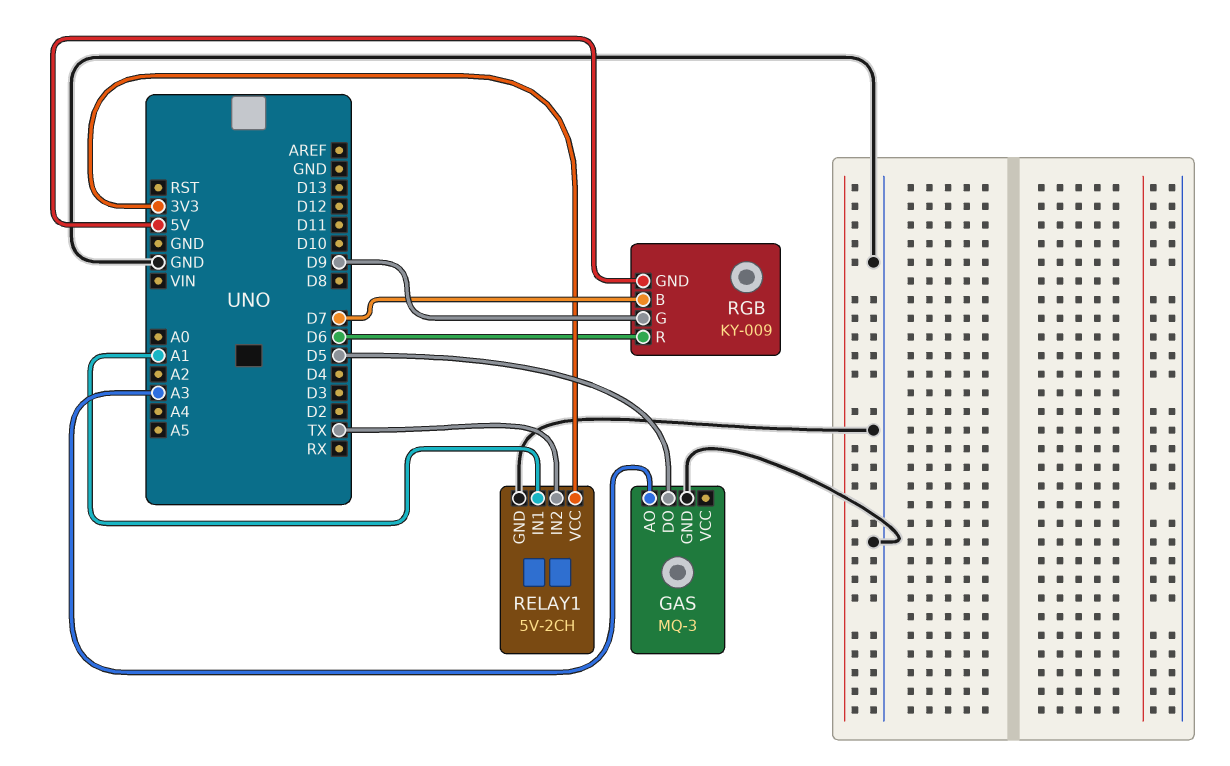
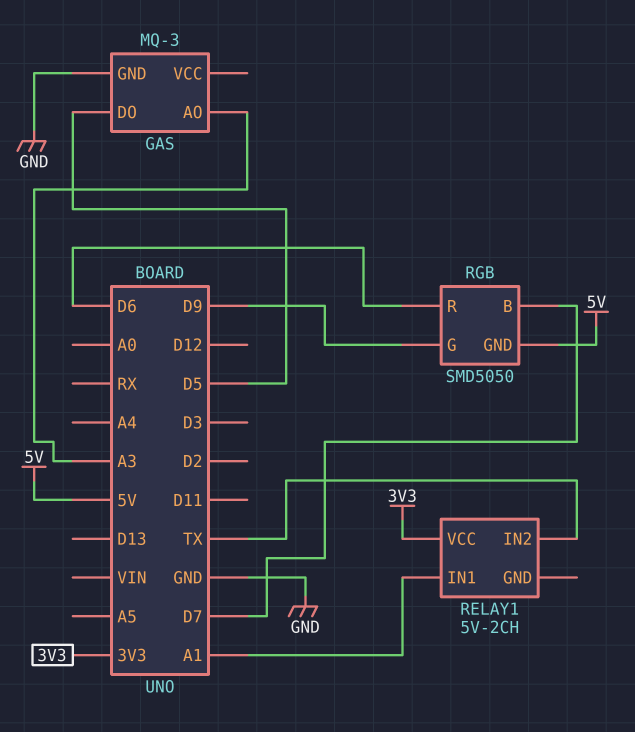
RELAY1 pin GND: GND -> none
RGB: KY-009 -> SMD5050

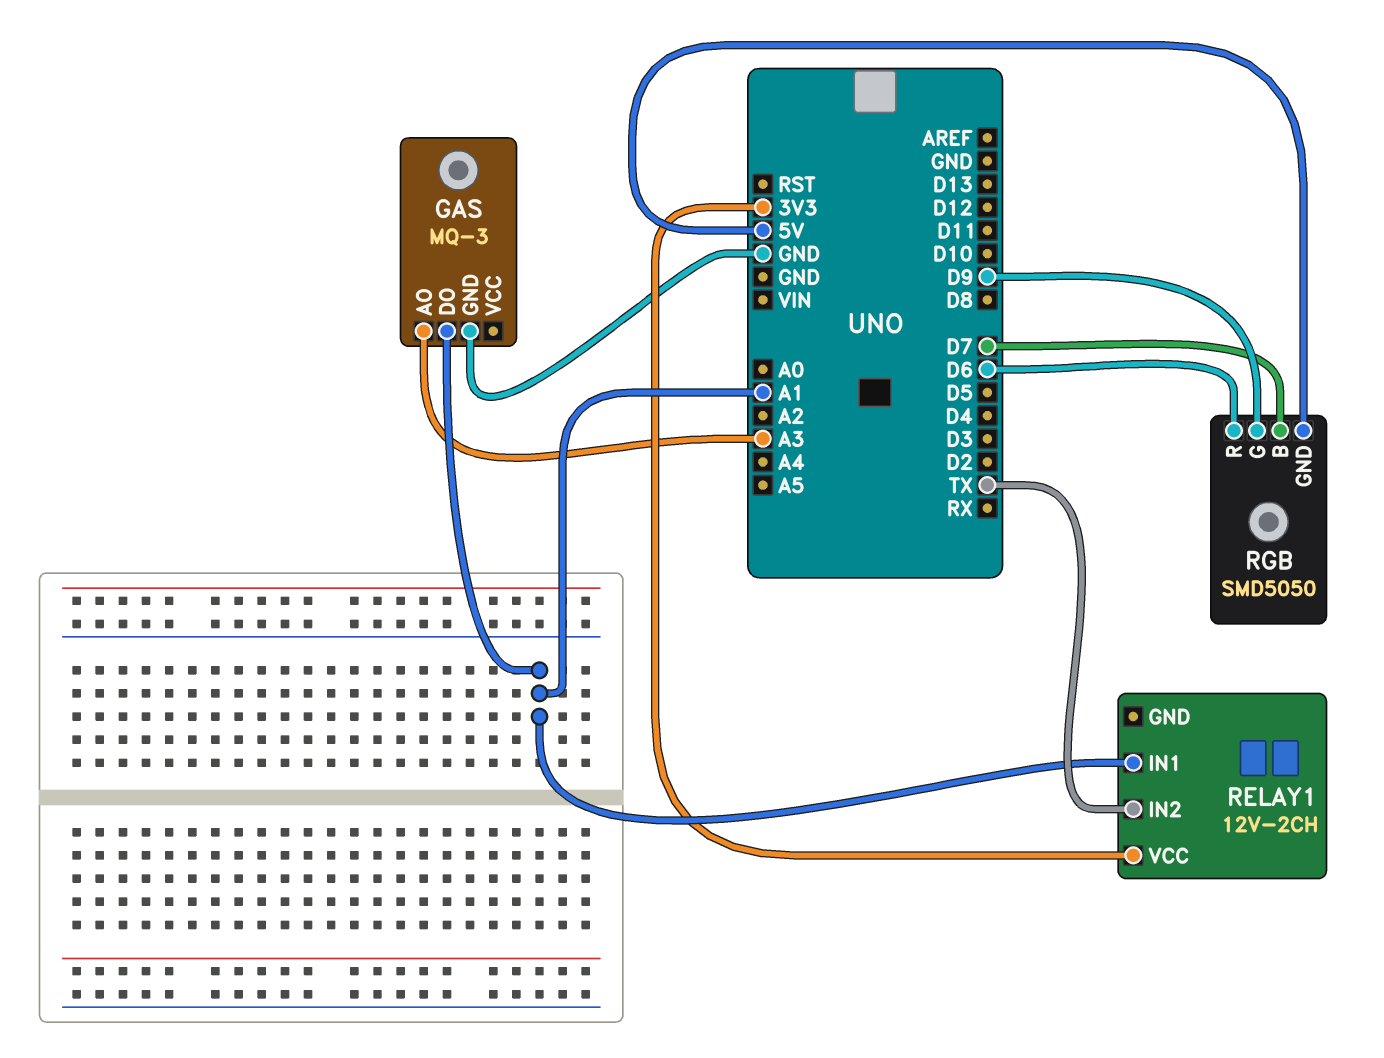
GAS pin DO: D5 -> A1
RELAY1: 5V-2CH -> 12V-2CH

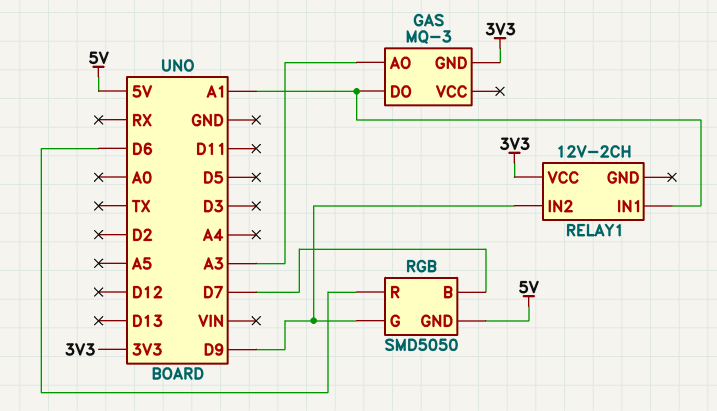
GAS pin GND: GND -> 3V3
RELAY1 pin IN2: TX -> D9

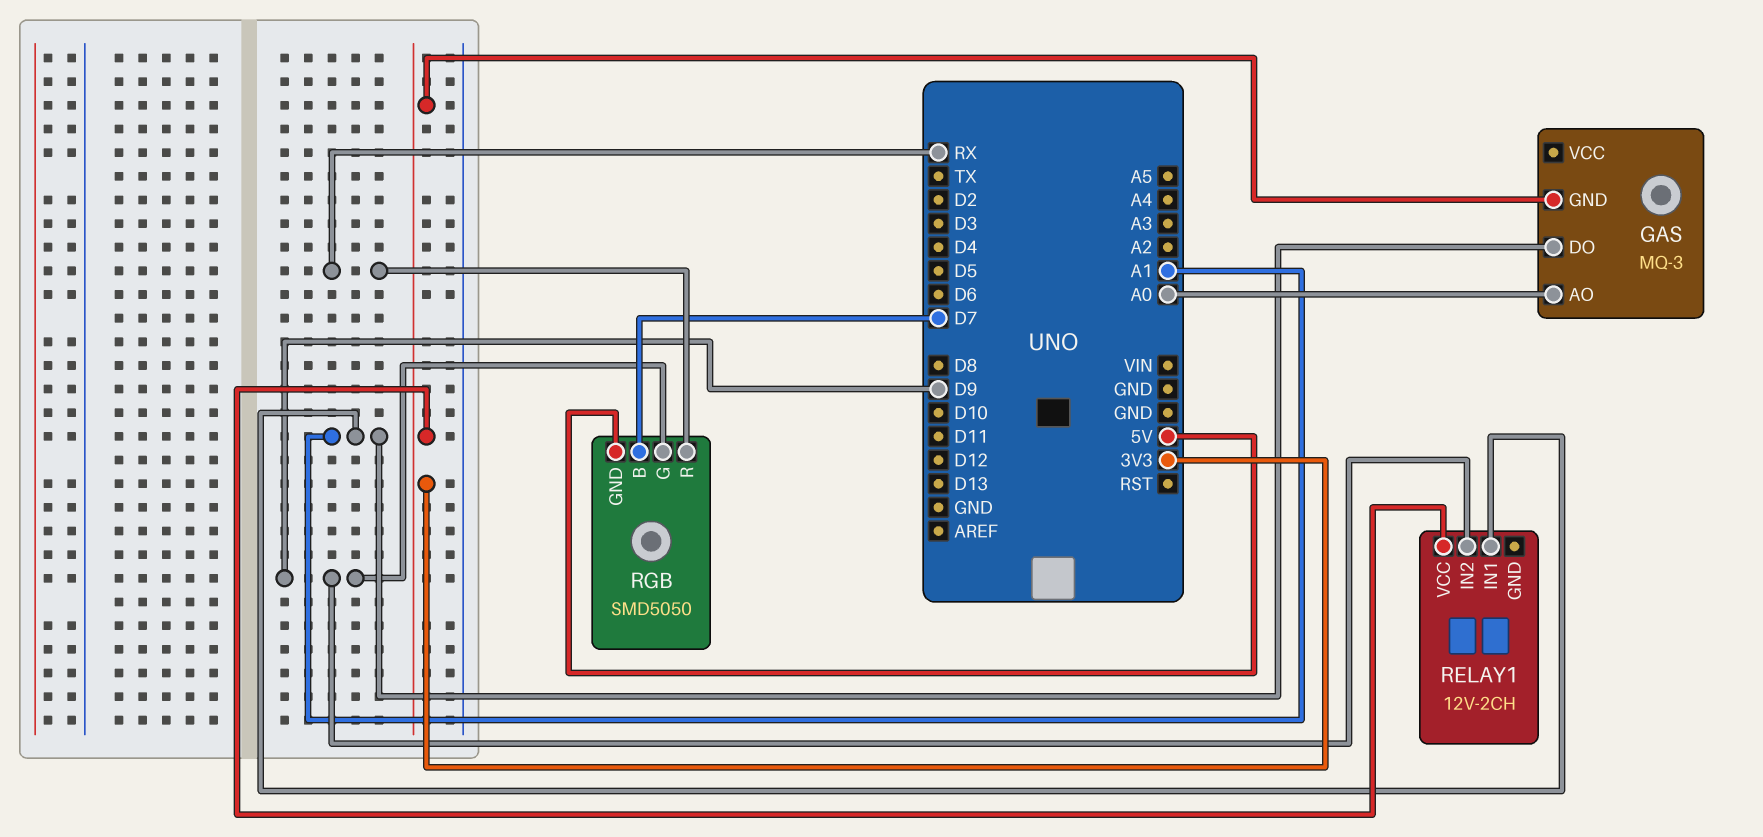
GAS pin AO: A3 -> A0
RGB pin R: D6 -> RX

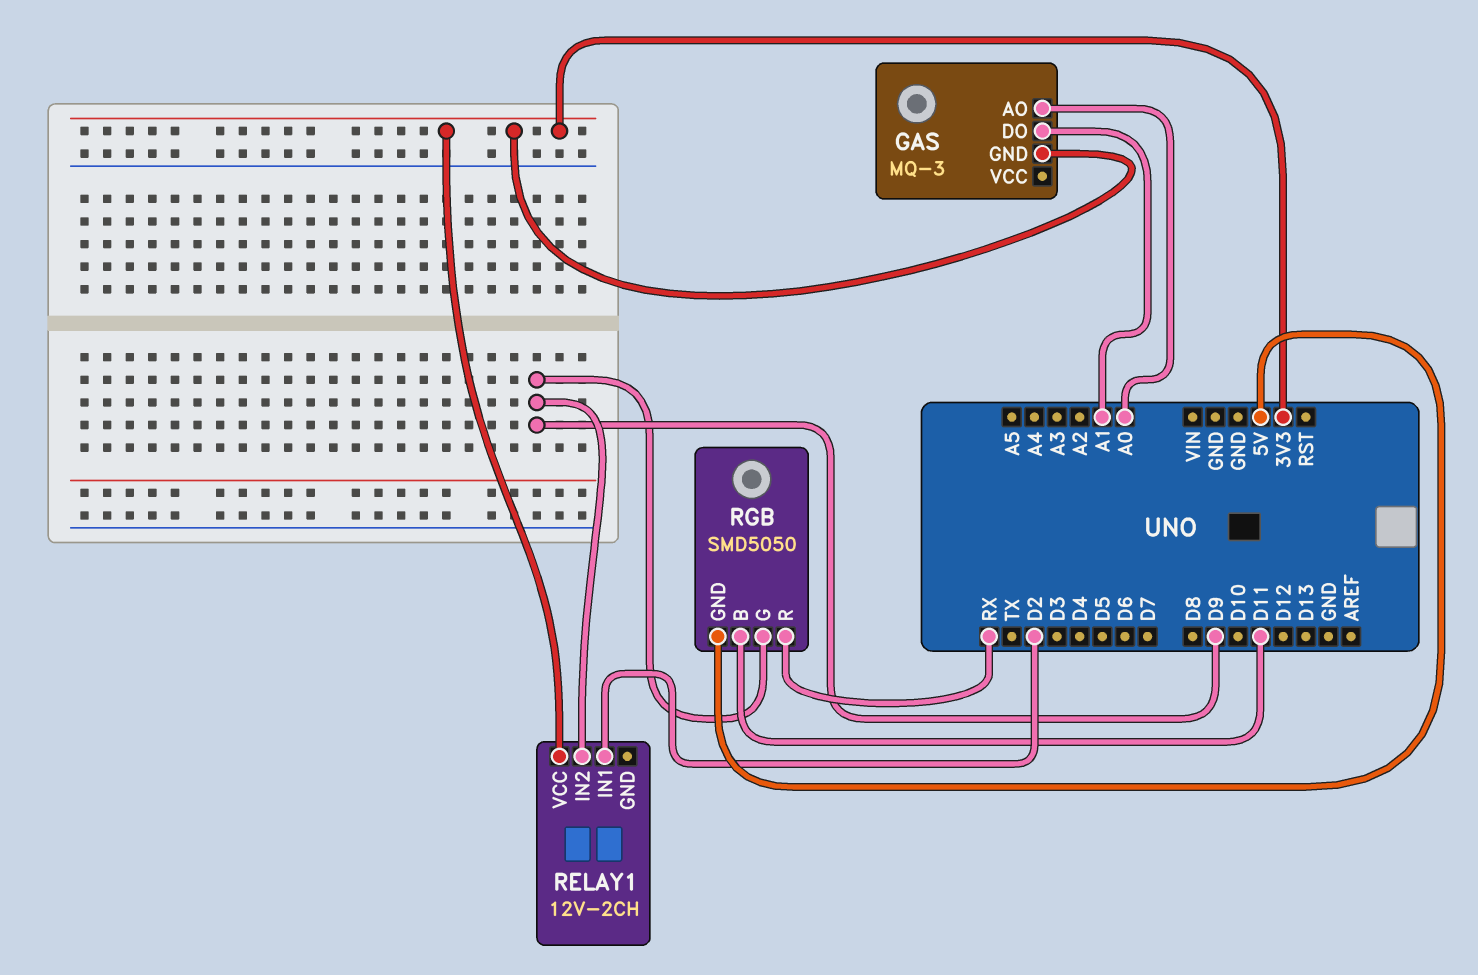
RELAY1 pin IN1: A1 -> D2
RGB pin B: D7 -> D11

